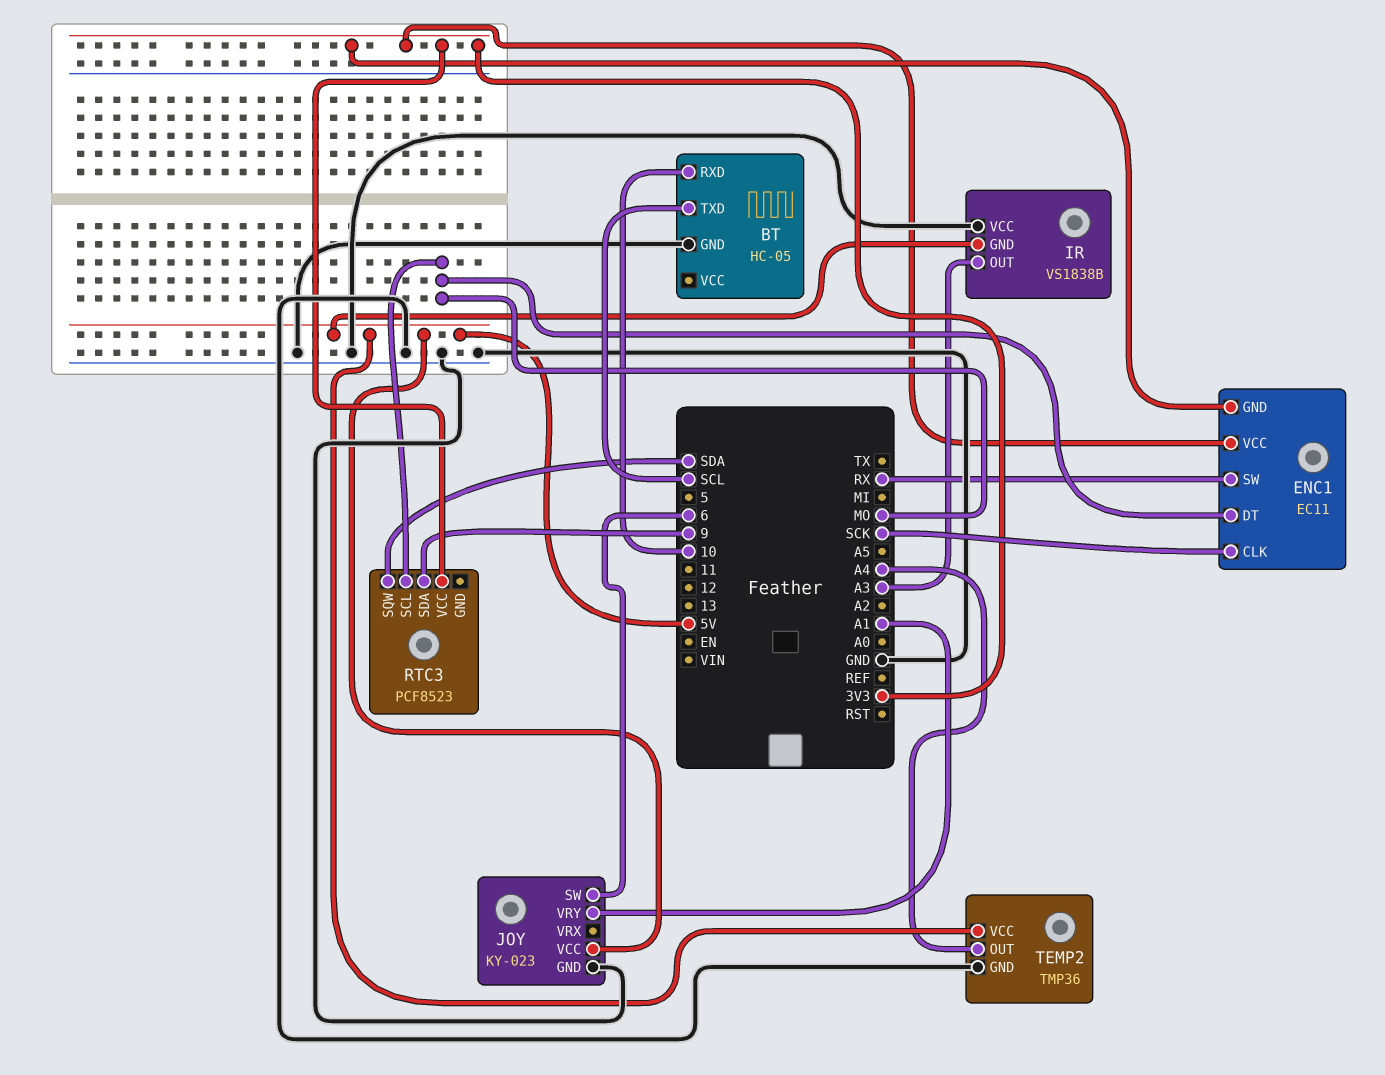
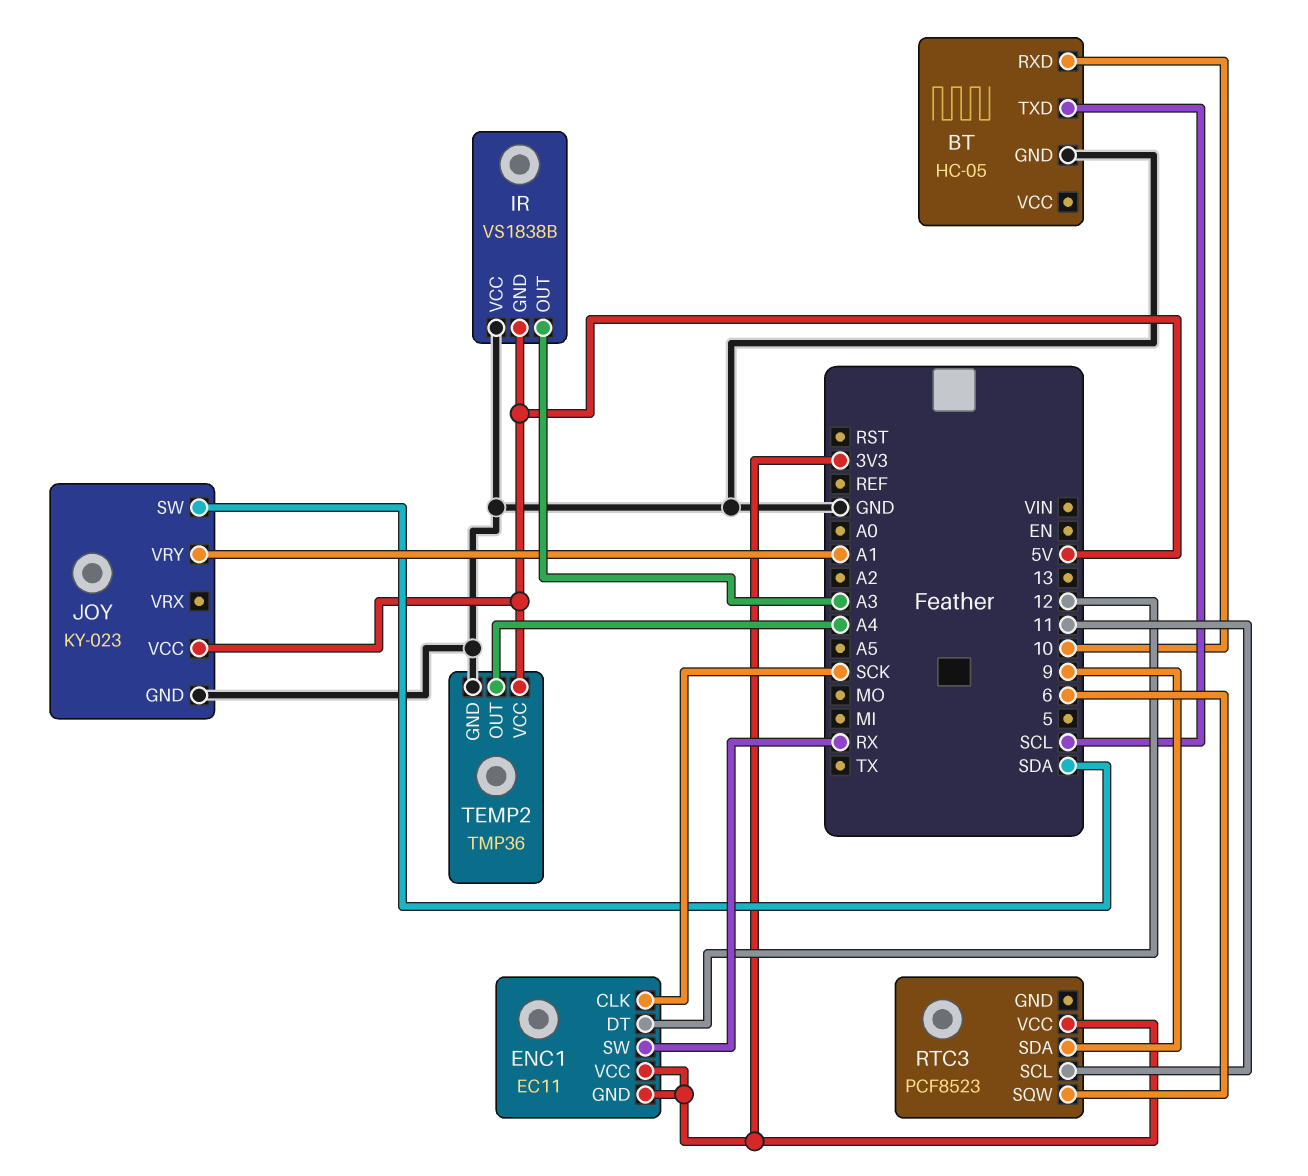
ENC1 pin DT: MO -> 12
JOY pin SW: 6 -> SDA
RTC3 pin SCL: MO -> 11
RTC3 pin SQW: SDA -> 6

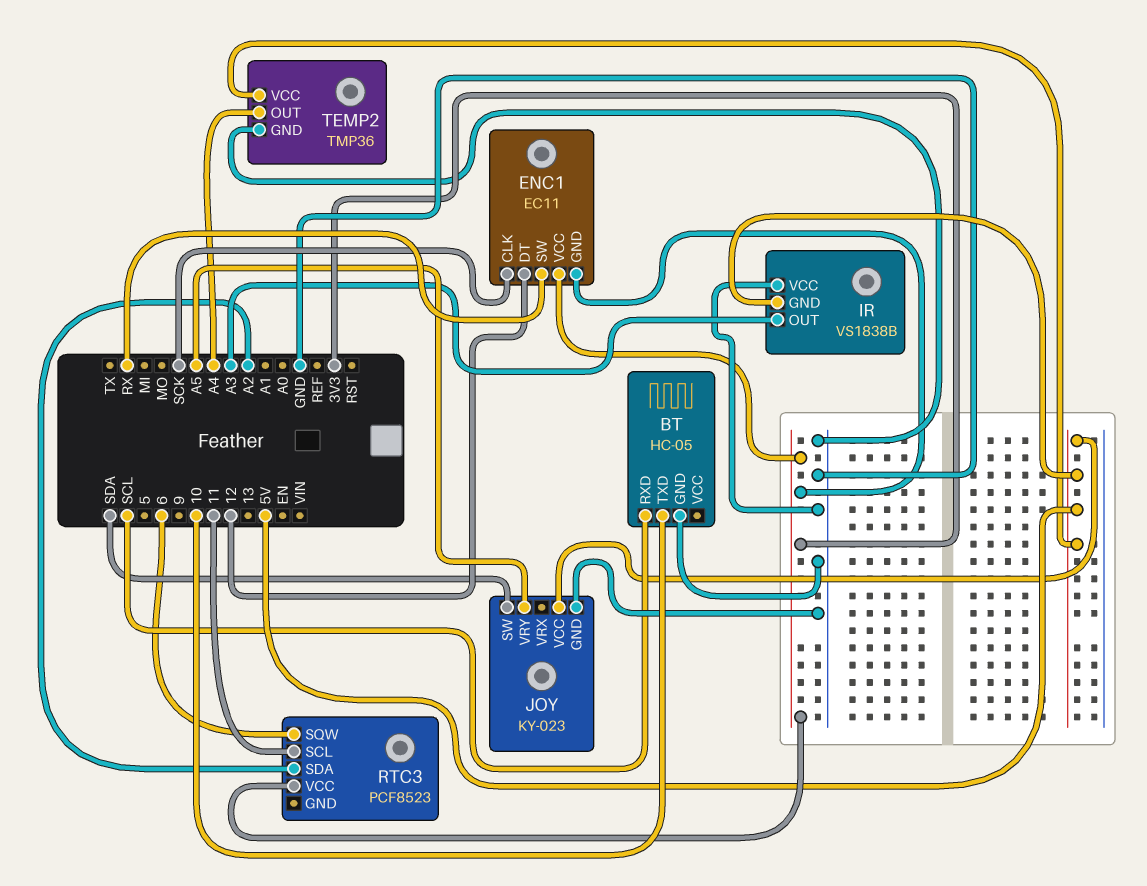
BT pin RXD: 10 -> SCL
BT pin TXD: SCL -> 10
JOY pin VRY: A1 -> A5
RTC3 pin SDA: 9 -> A2

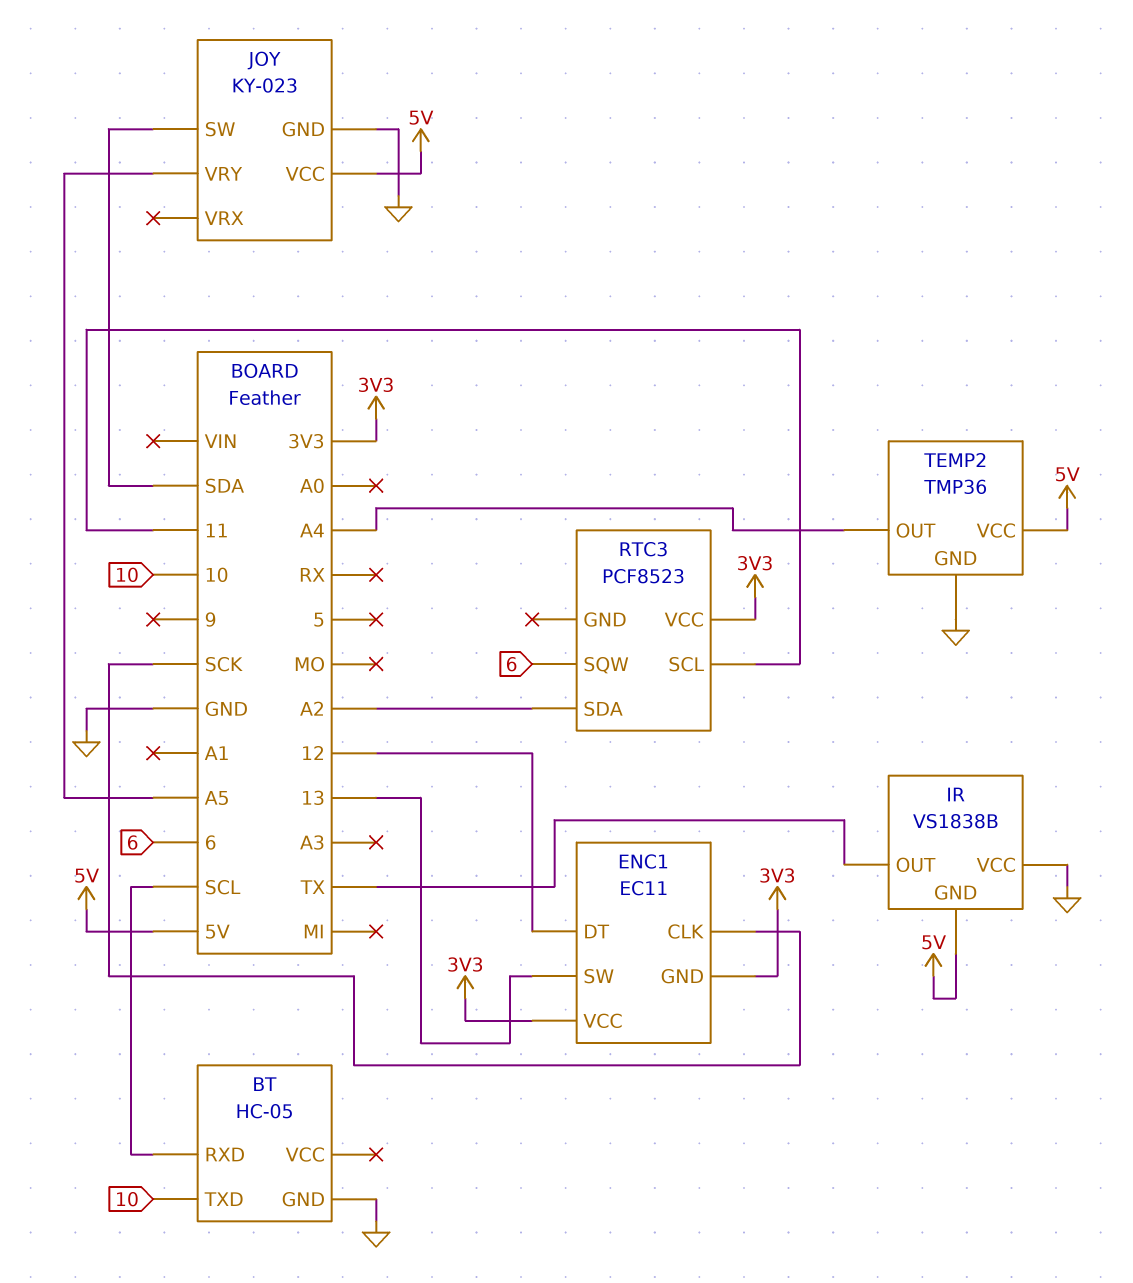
ENC1 pin SW: RX -> 13
IR pin OUT: A3 -> TX

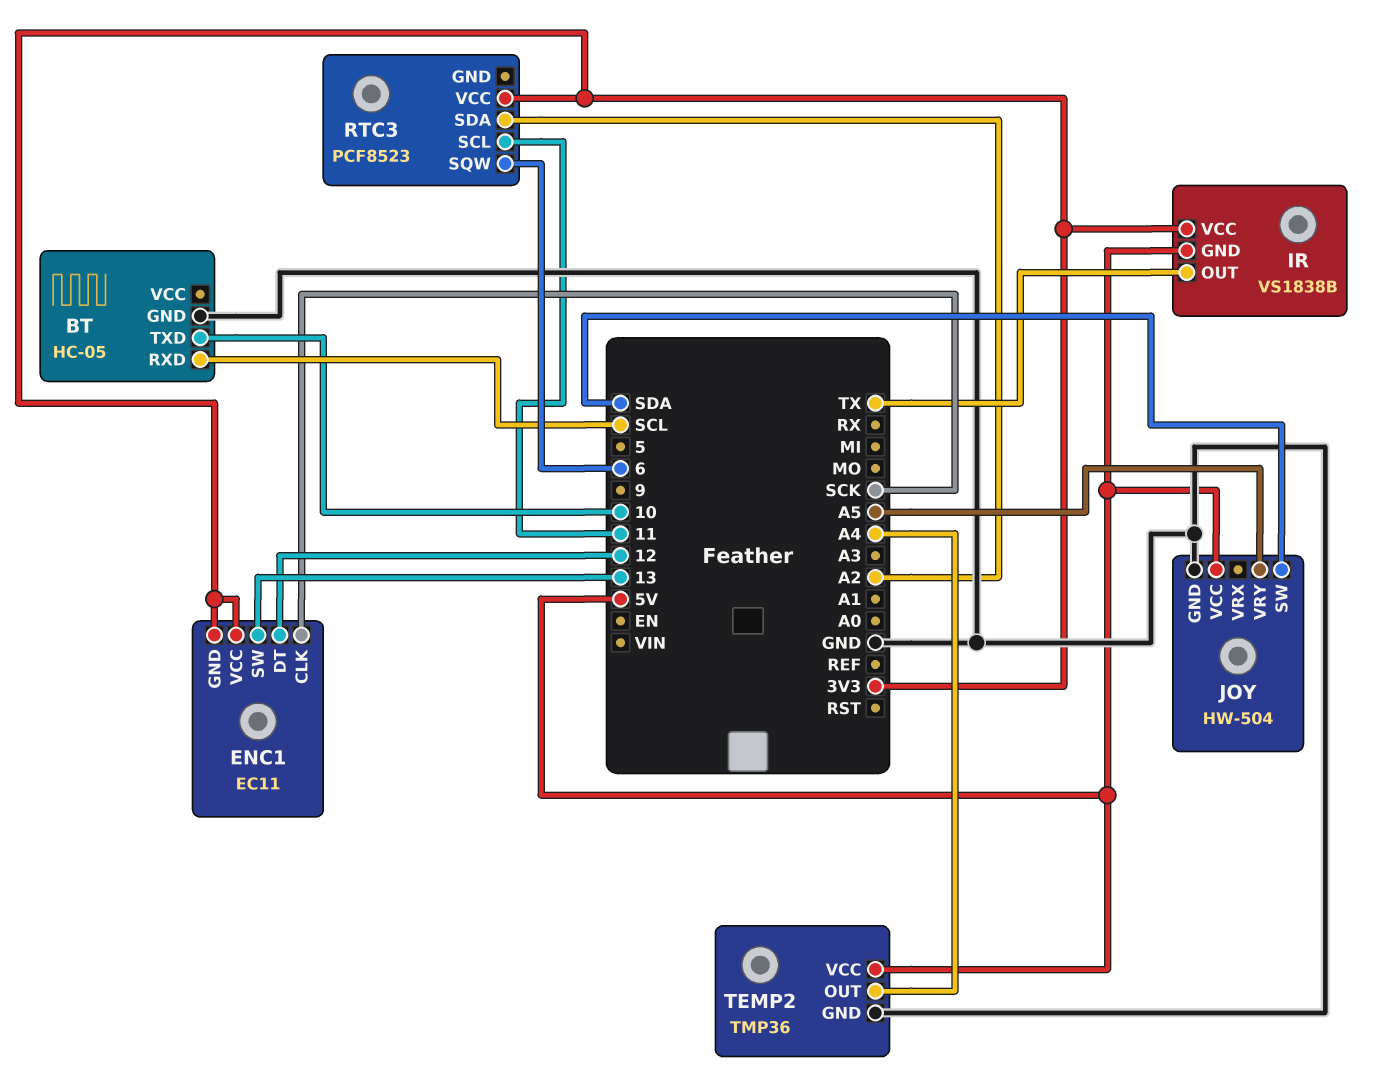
IR pin VCC: GND -> 3V3
JOY: KY-023 -> HW-504

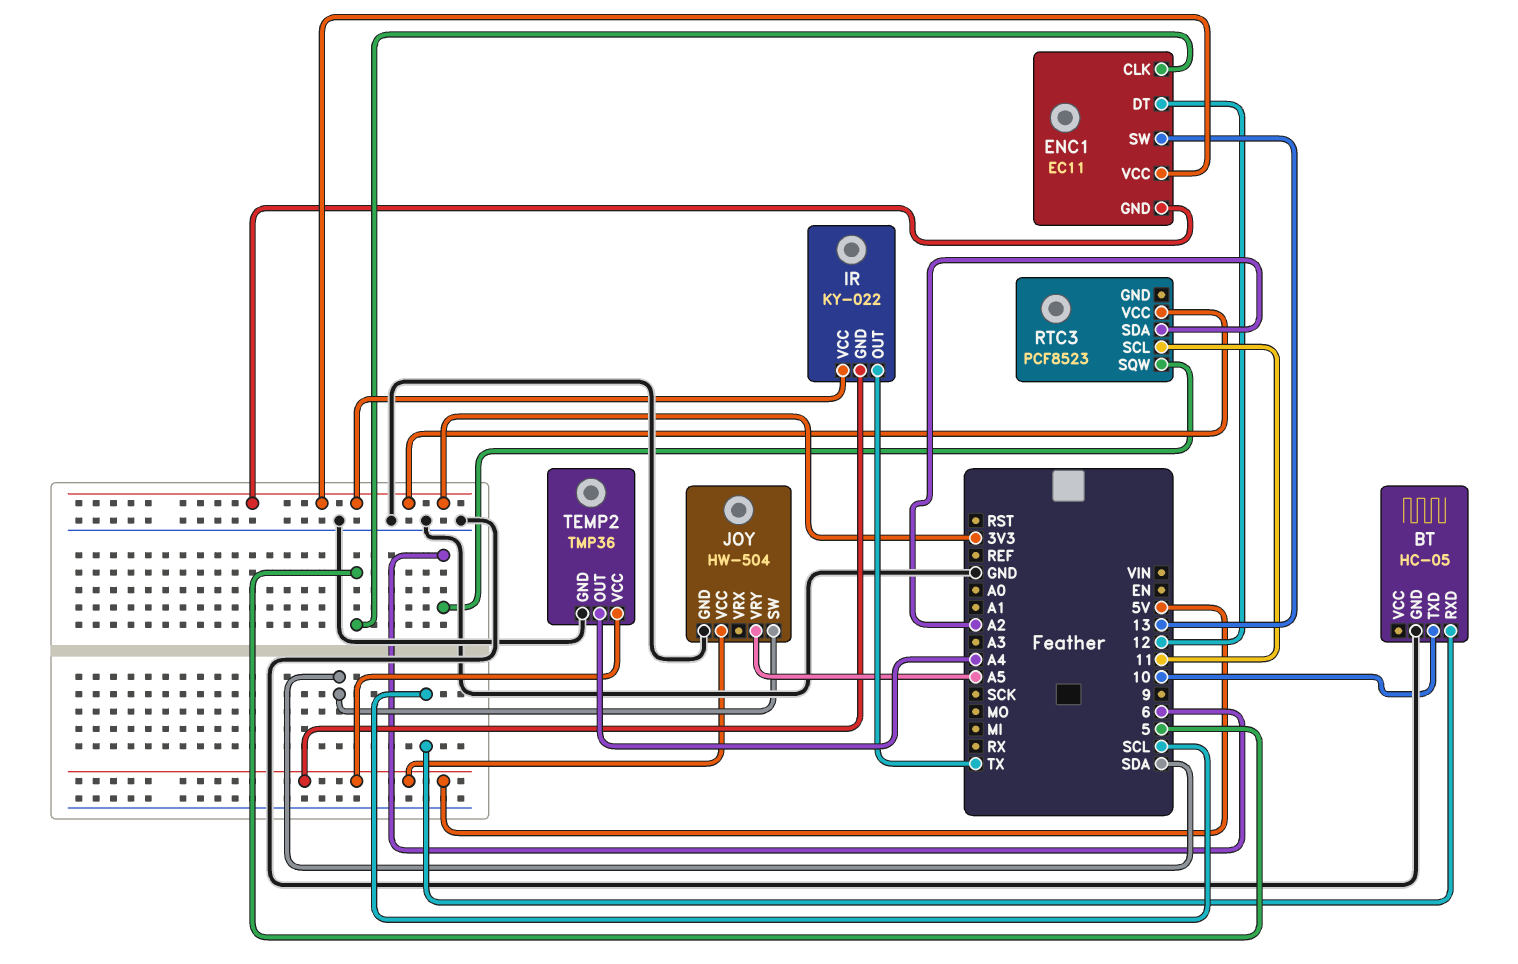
ENC1 pin CLK: SCK -> 5
IR: VS1838B -> KY-022

